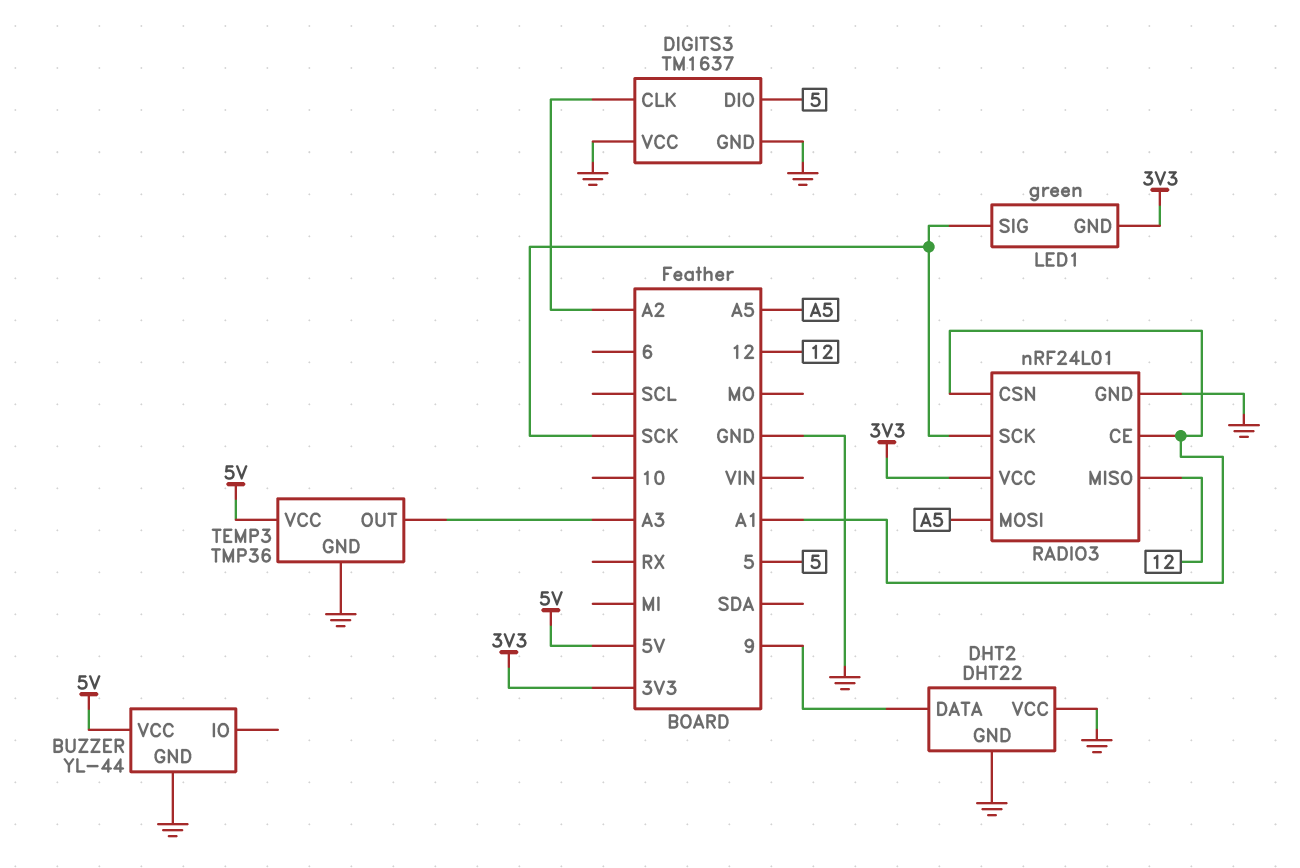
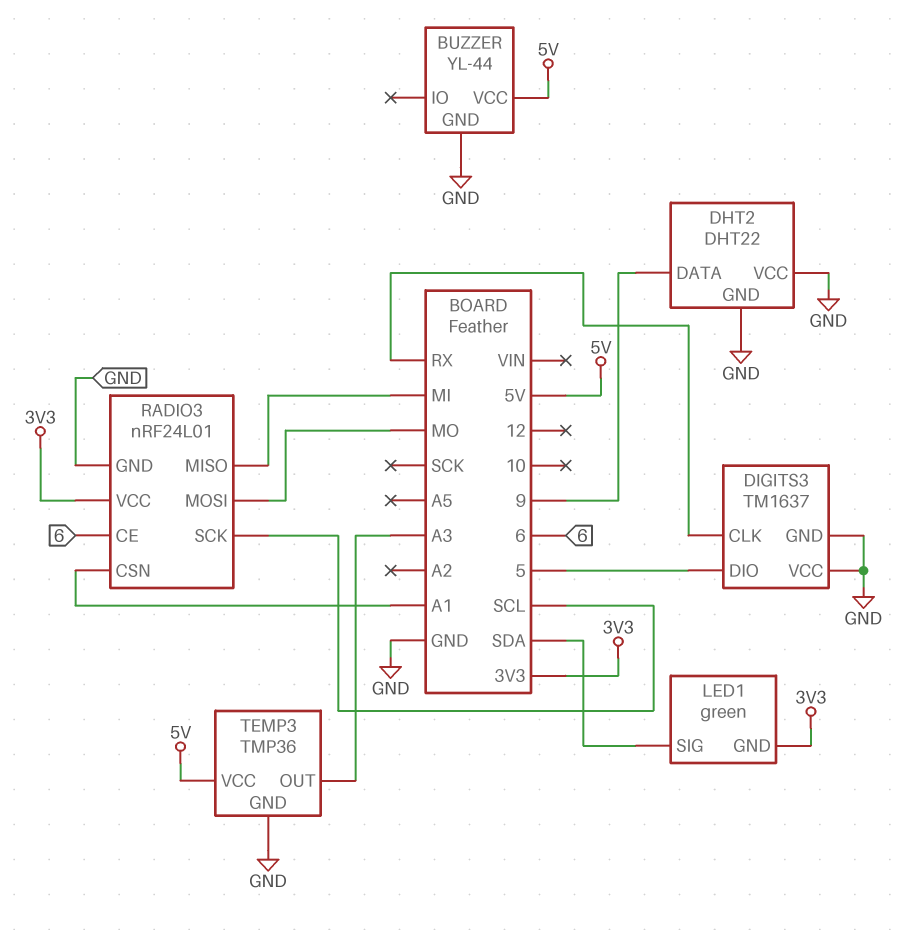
DIGITS3 pin CLK: A2 -> RX
LED1 pin SIG: SCK -> SDA
RADIO3 pin CE: A1 -> 6
RADIO3 pin MISO: 12 -> MI
RADIO3 pin MOSI: A5 -> MO
RADIO3 pin SCK: SCK -> SCL

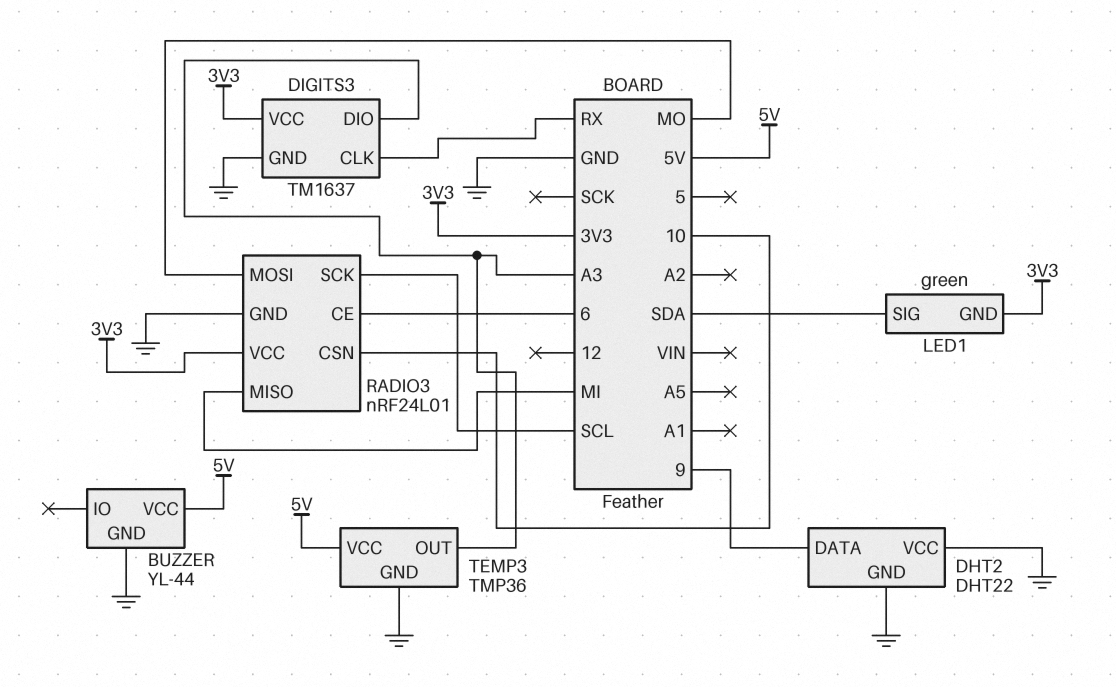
DIGITS3 pin DIO: 5 -> A3
DIGITS3 pin VCC: GND -> 3V3
RADIO3 pin CSN: A1 -> 10

